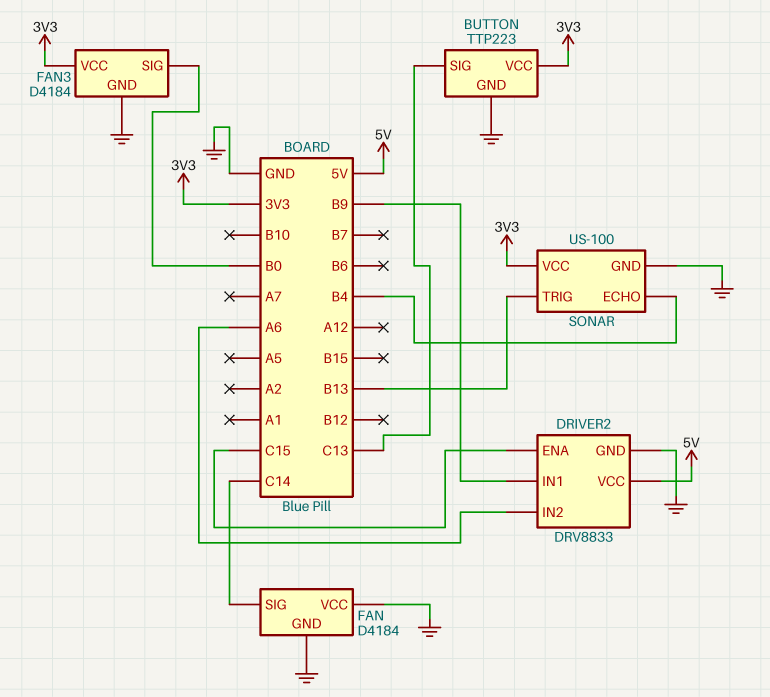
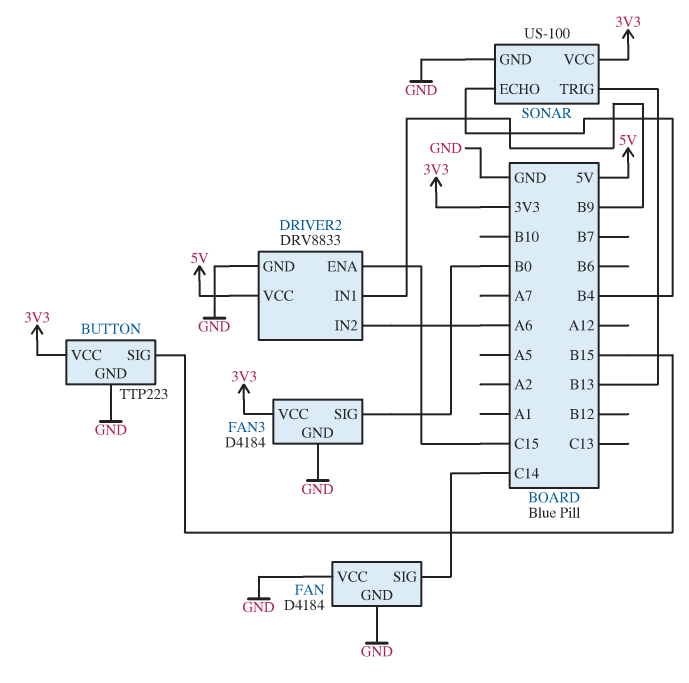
BUTTON pin SIG: C13 -> B15

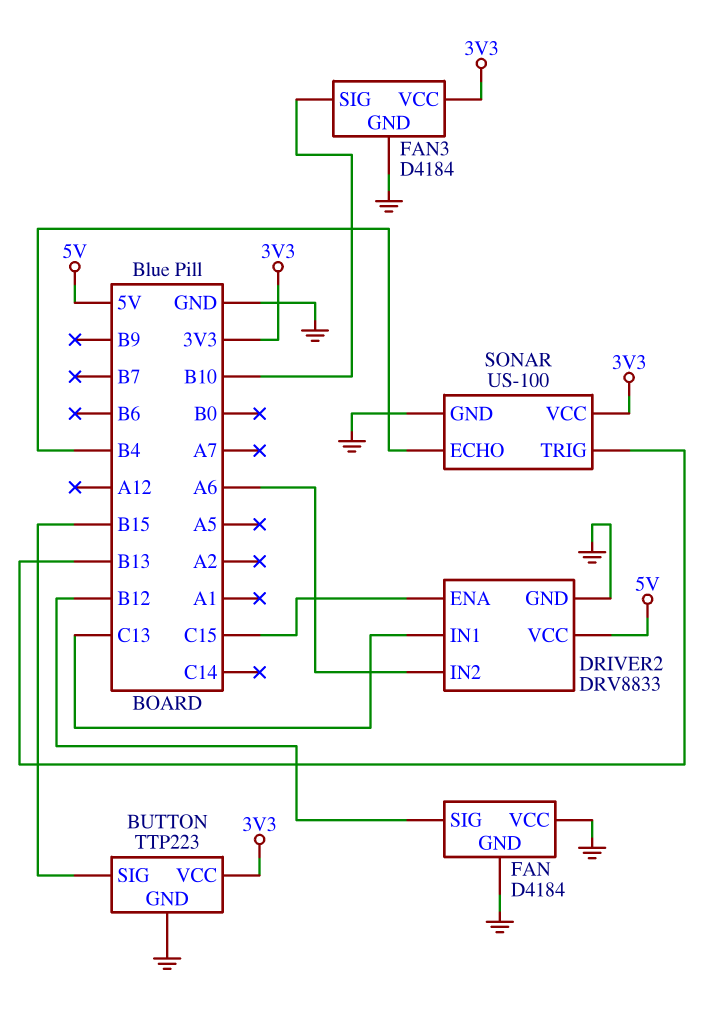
DRIVER2 pin IN1: B9 -> C13
FAN pin SIG: C14 -> B12
FAN3 pin SIG: B0 -> B10

